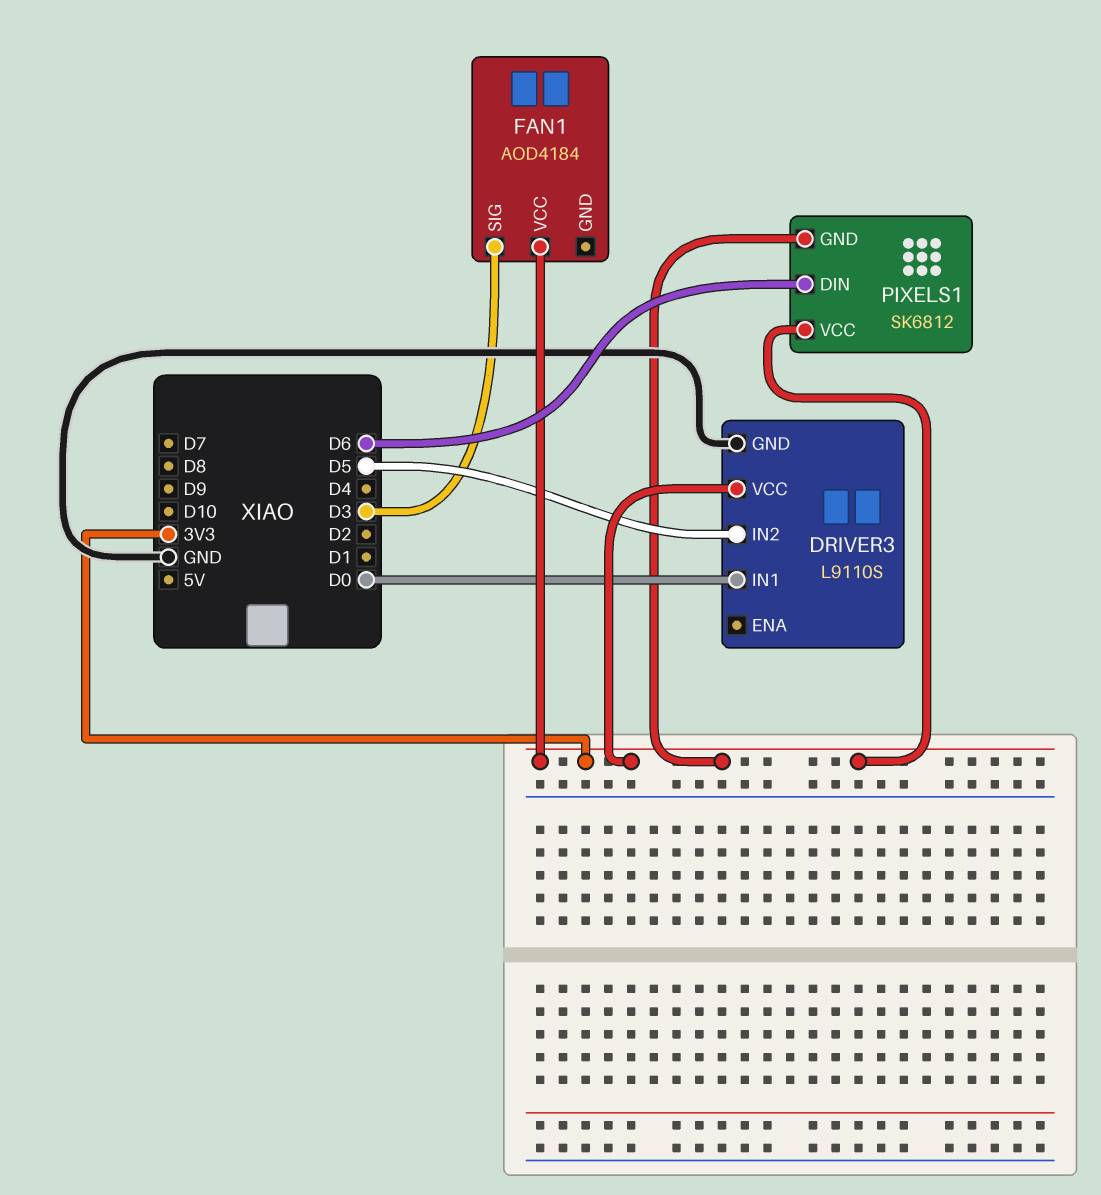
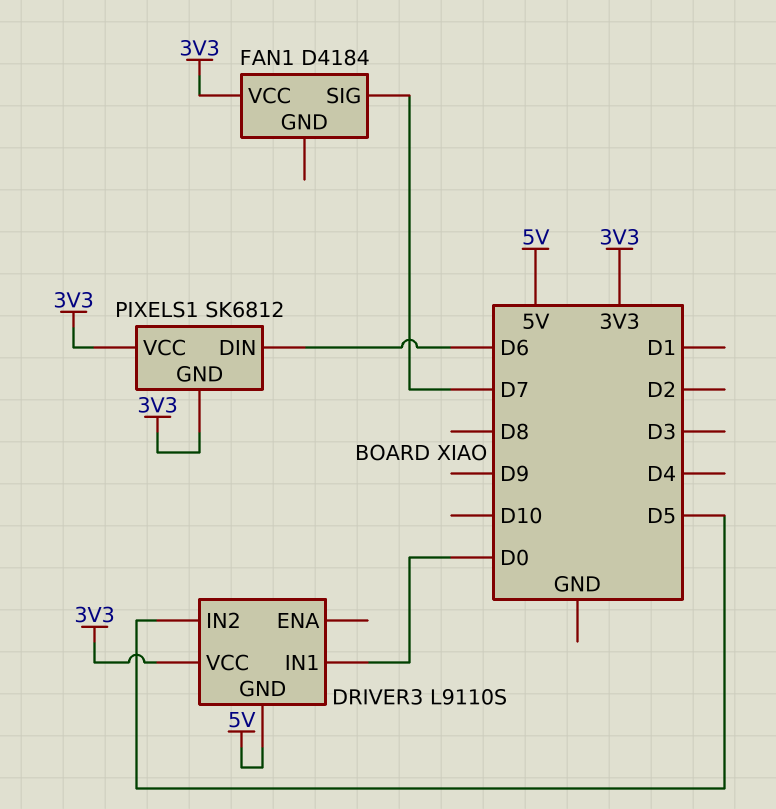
DRIVER3 pin GND: GND -> 5V
FAN1: AOD4184 -> D4184
FAN1 pin SIG: D3 -> D7

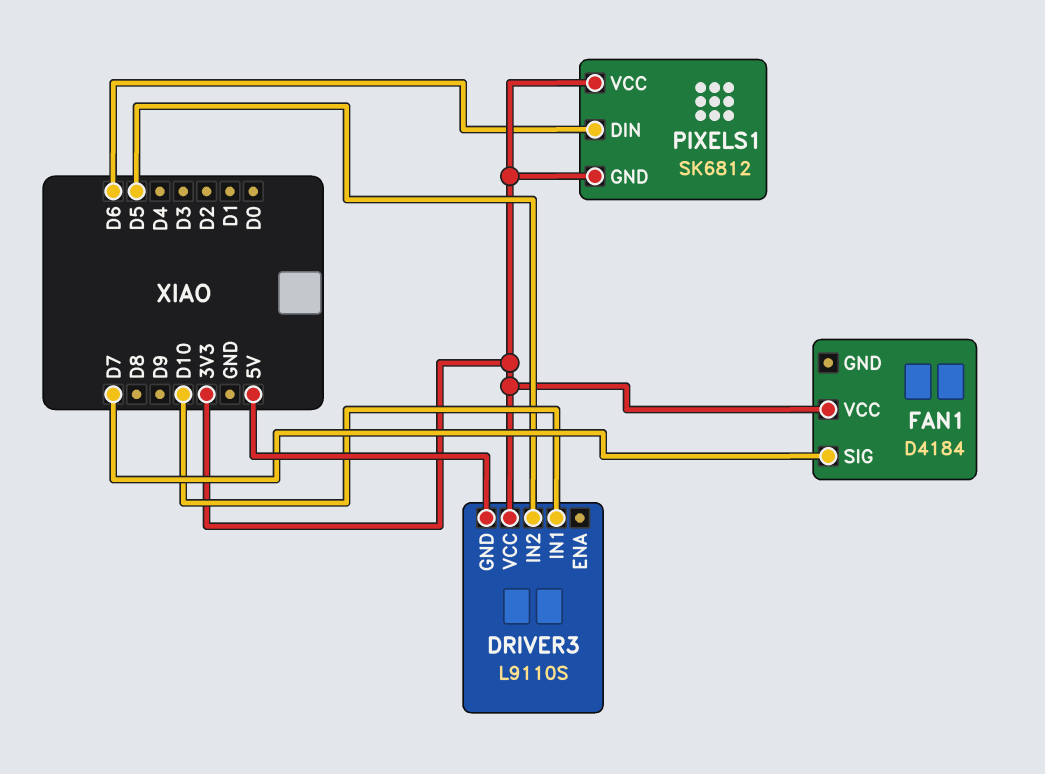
DRIVER3 pin IN1: D0 -> D10

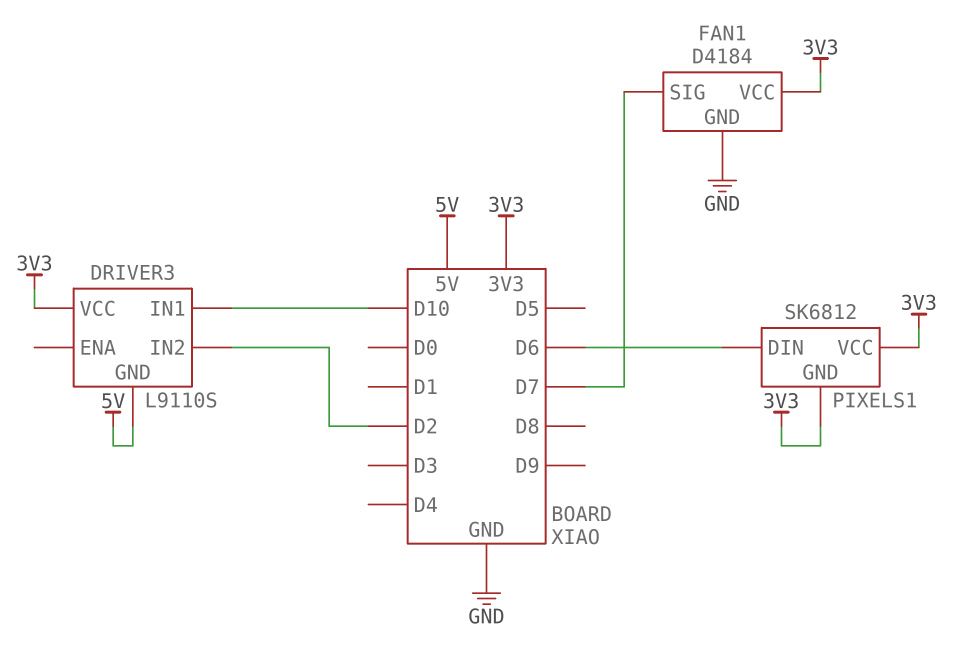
DRIVER3 pin IN2: D5 -> D2
FAN1 pin GND: none -> GND

